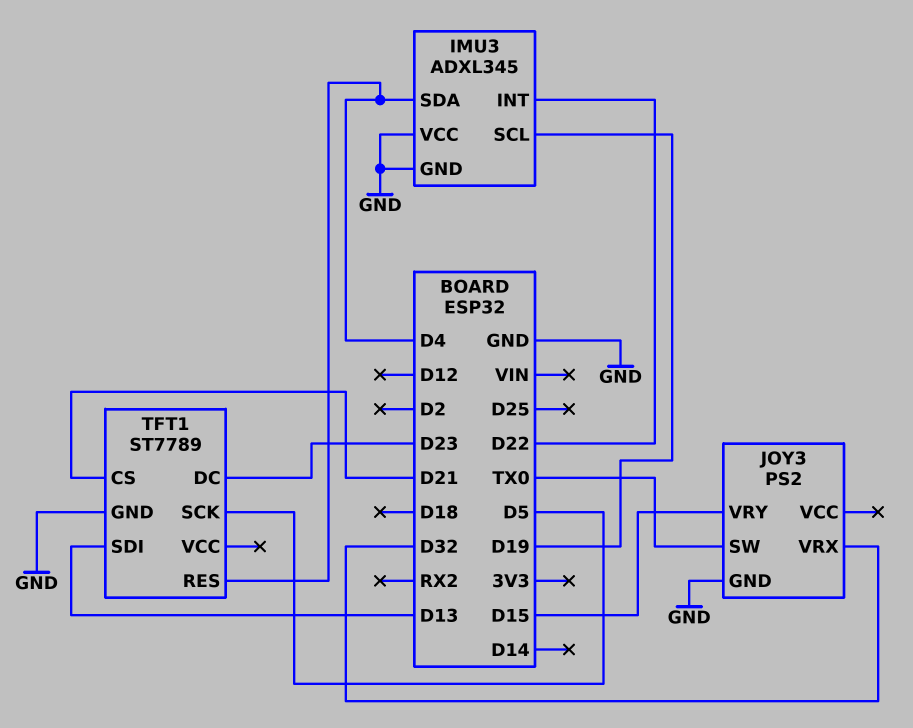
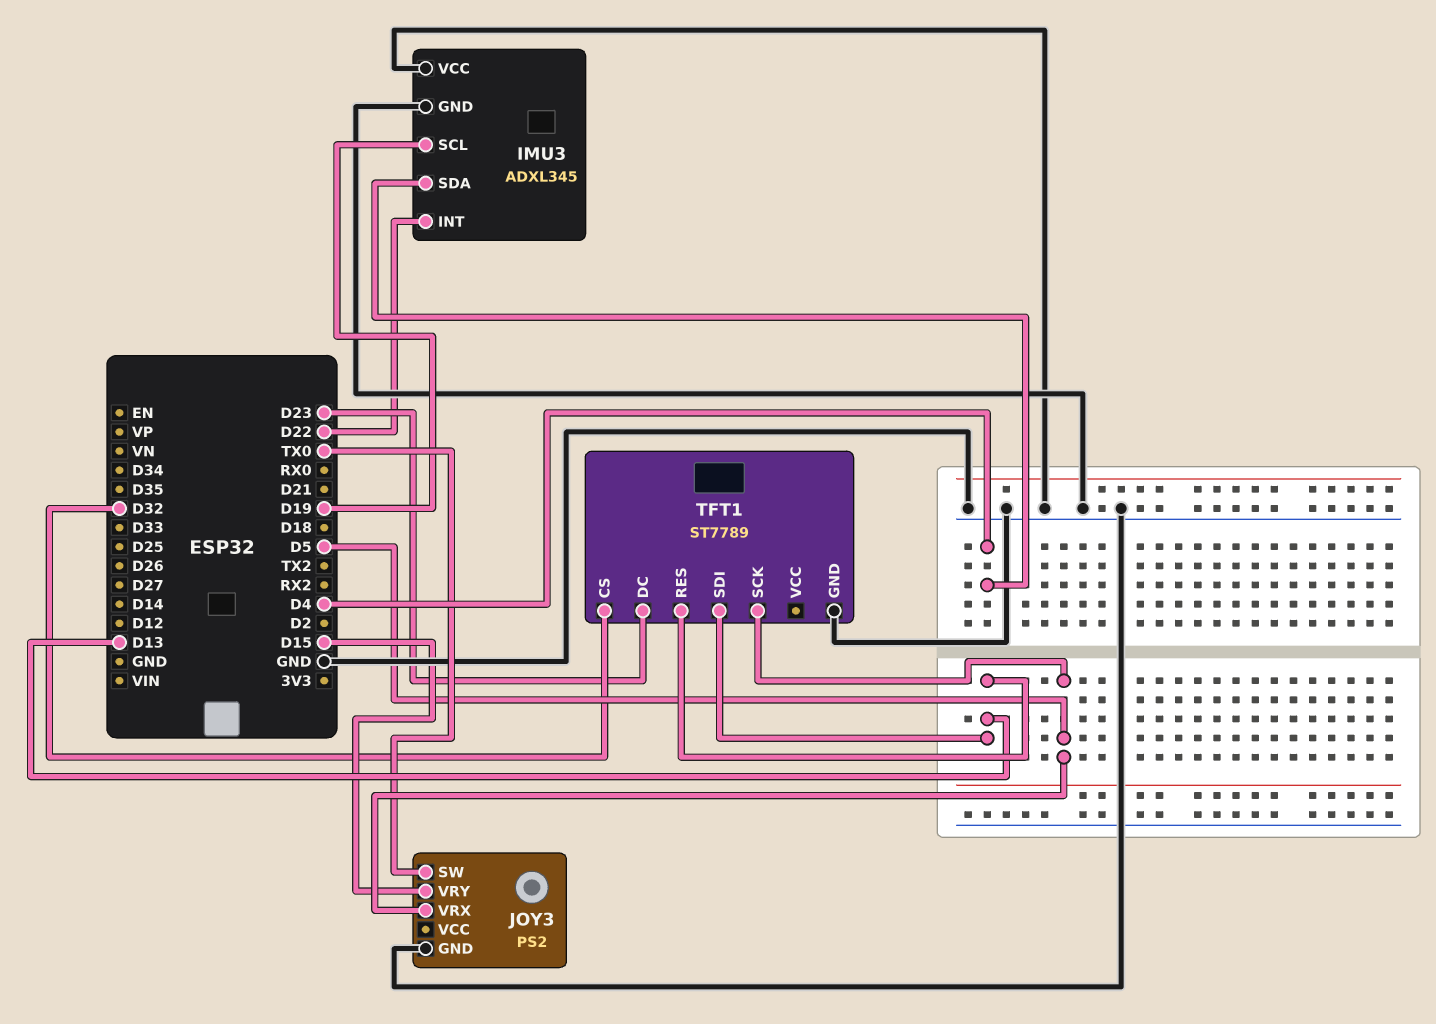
JOY3 pin VRX: D32 -> D5
TFT1 pin CS: D21 -> D32
TFT1 pin RES: D4 -> D13

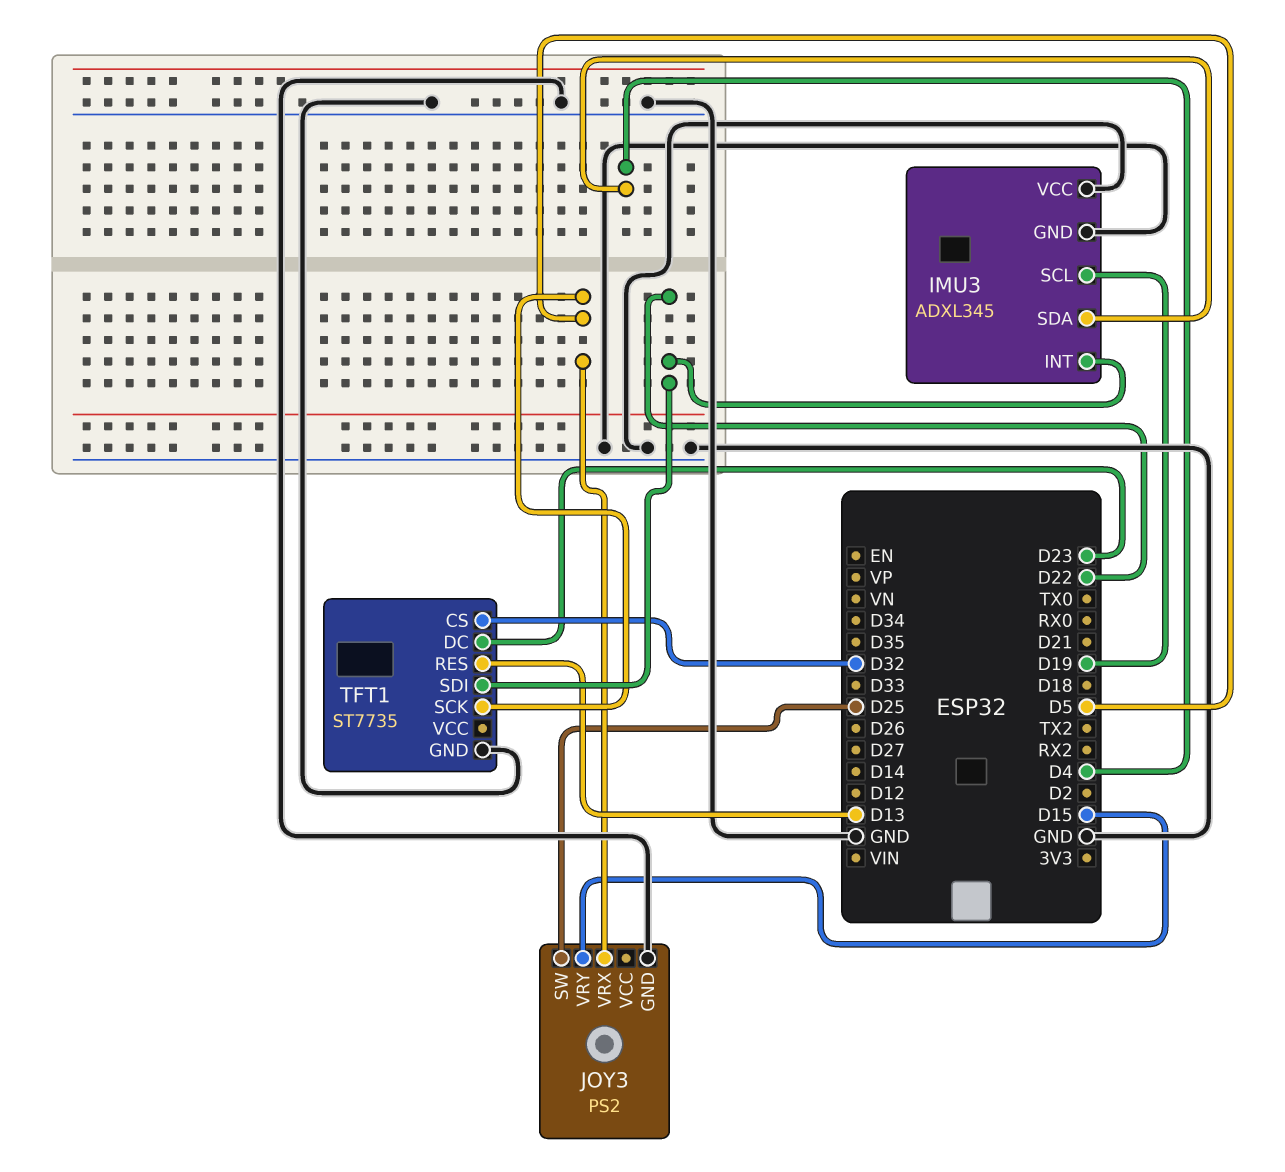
JOY3 pin SW: TX0 -> D25
TFT1: ST7789 -> ST7735
TFT1 pin SDI: D13 -> D22

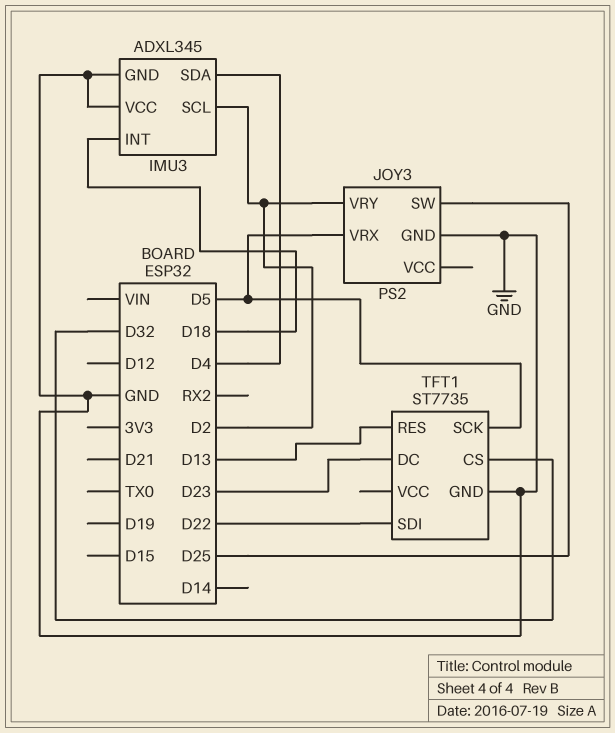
IMU3 pin INT: D22 -> D18
IMU3 pin SCL: D19 -> D2
JOY3 pin VRY: D15 -> D2

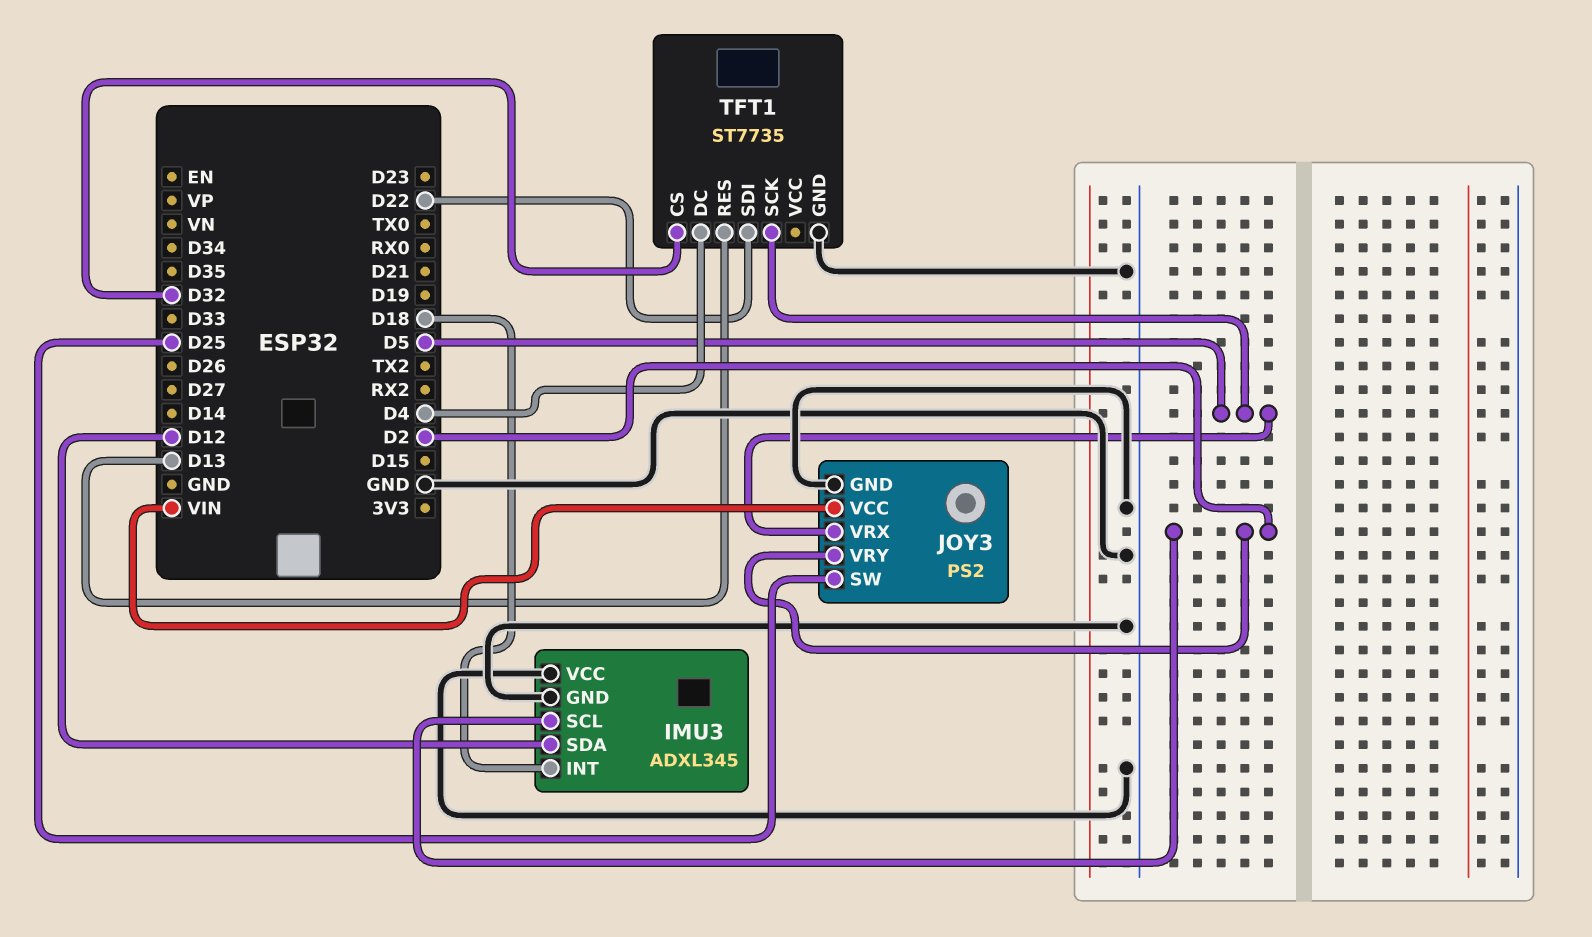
IMU3 pin SDA: D4 -> D12
JOY3 pin VCC: none -> VIN
TFT1 pin DC: D23 -> D4

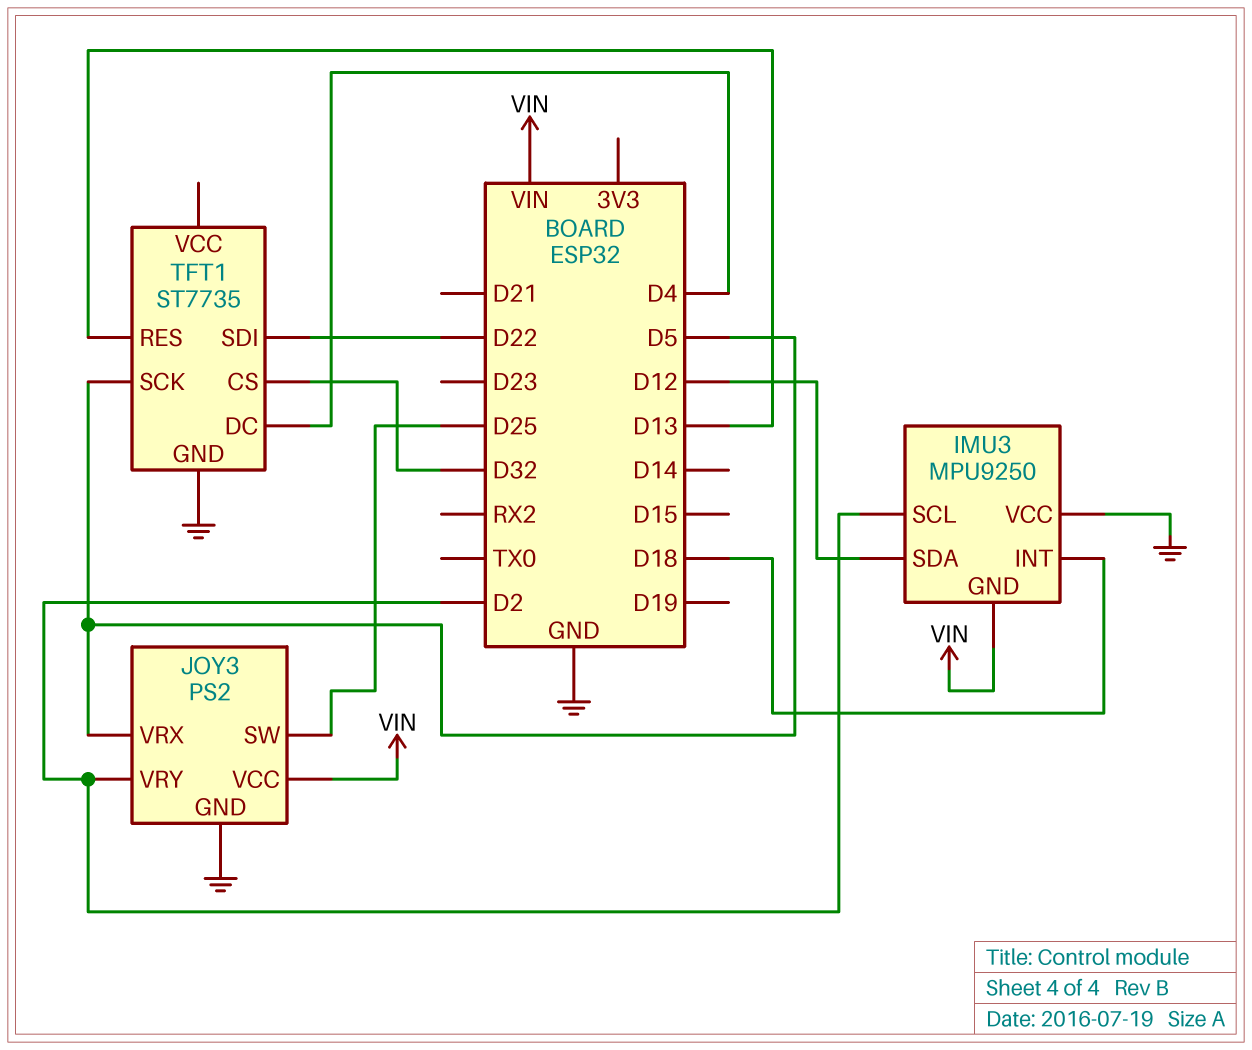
IMU3: ADXL345 -> MPU9250
IMU3 pin GND: GND -> VIN

